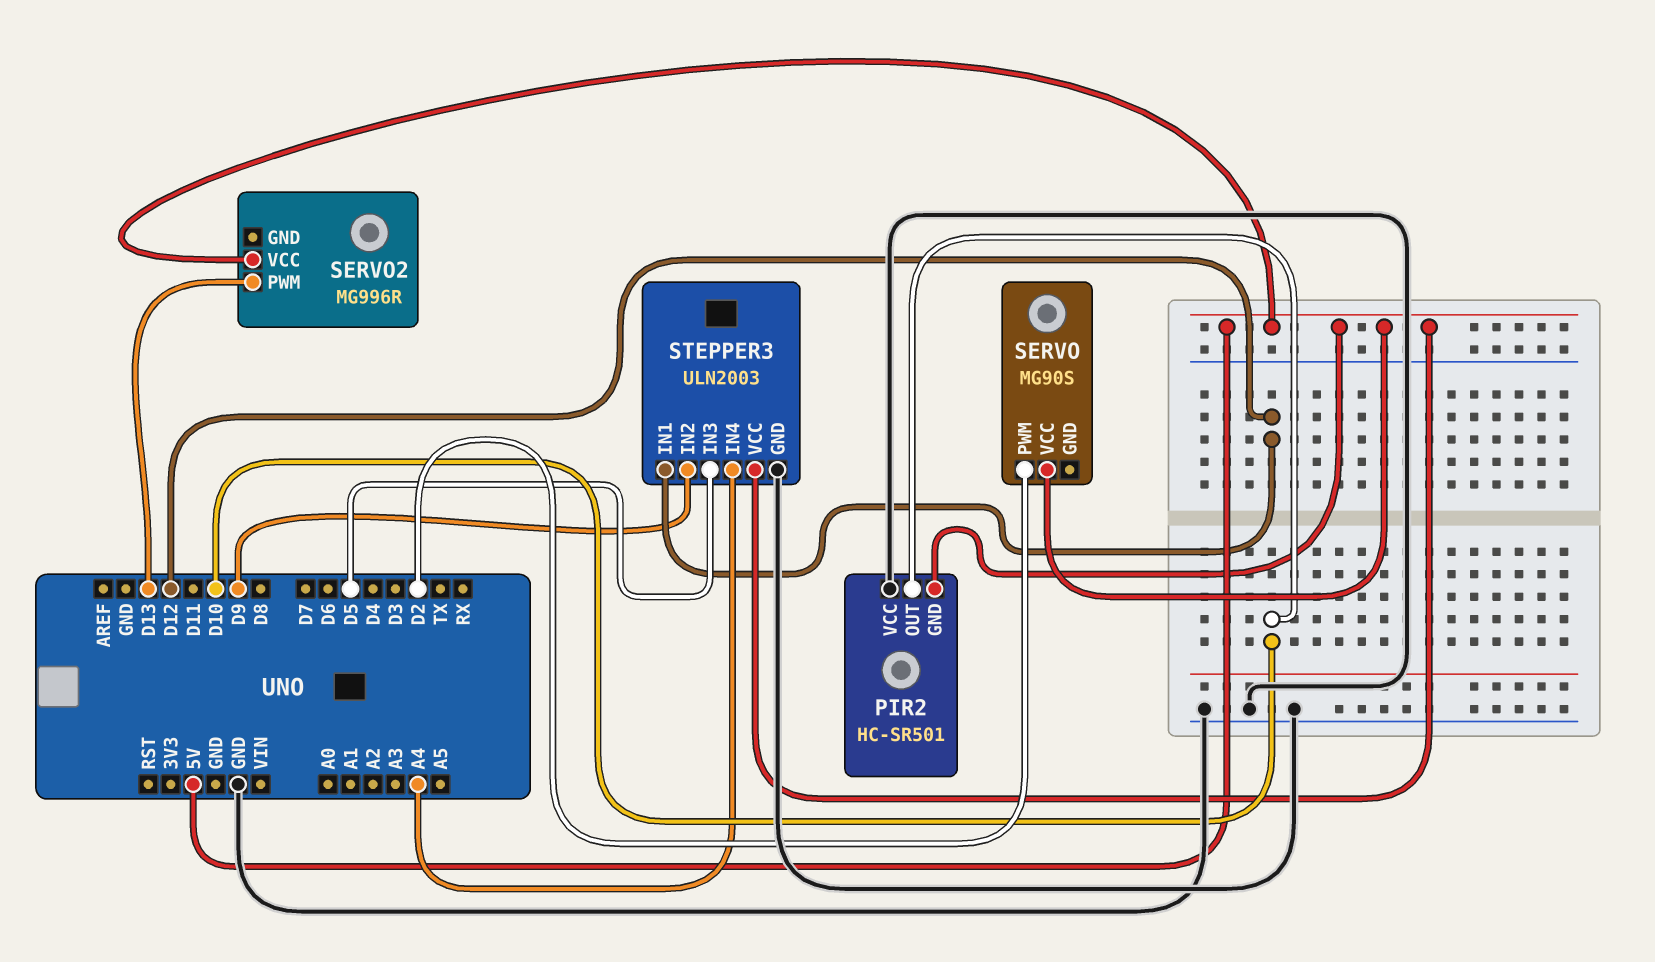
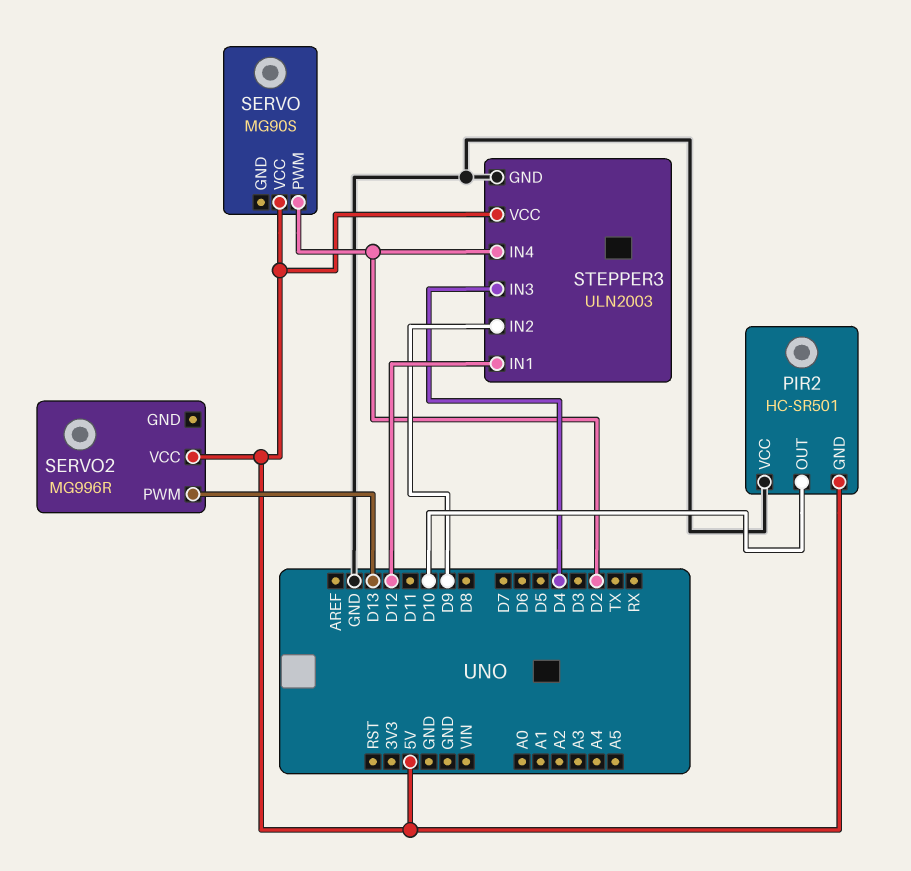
STEPPER3 pin IN3: D5 -> D4
STEPPER3 pin IN4: A4 -> D2

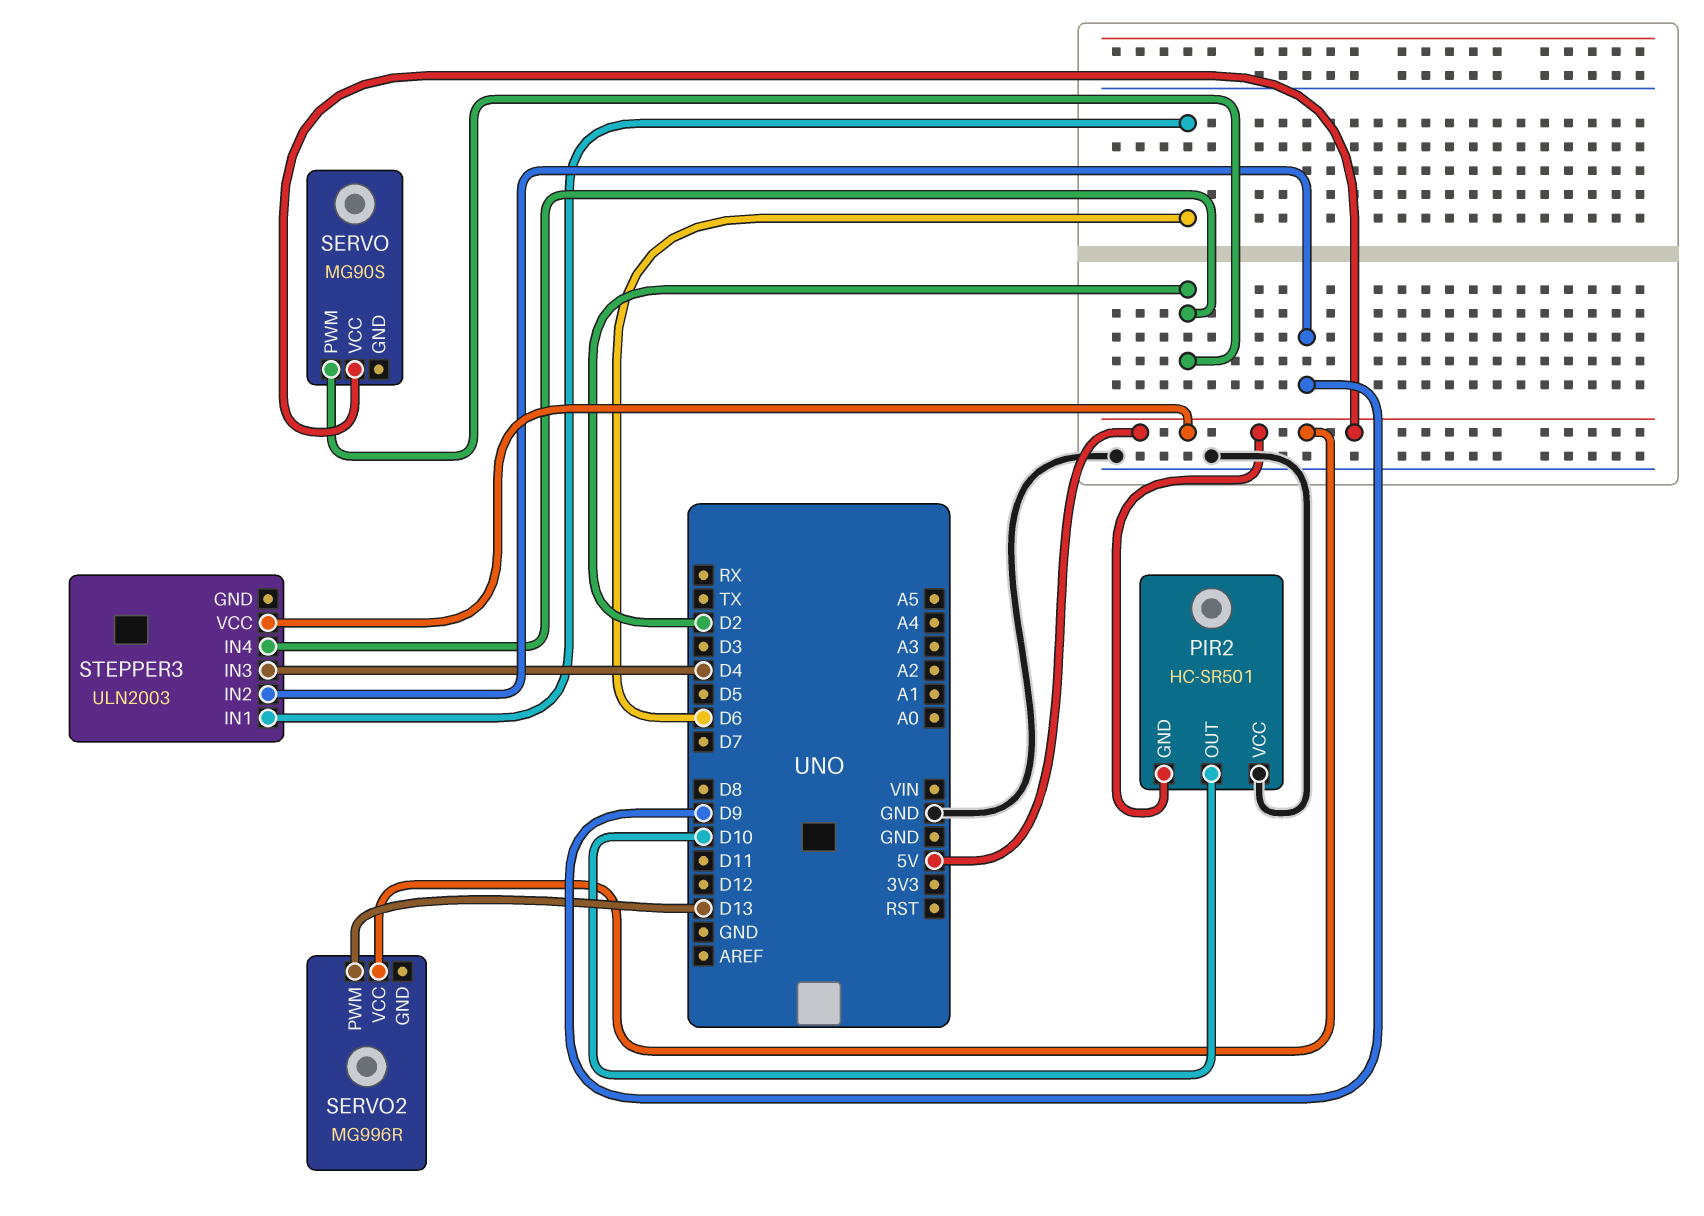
STEPPER3 pin GND: GND -> none
STEPPER3 pin IN1: D12 -> D6

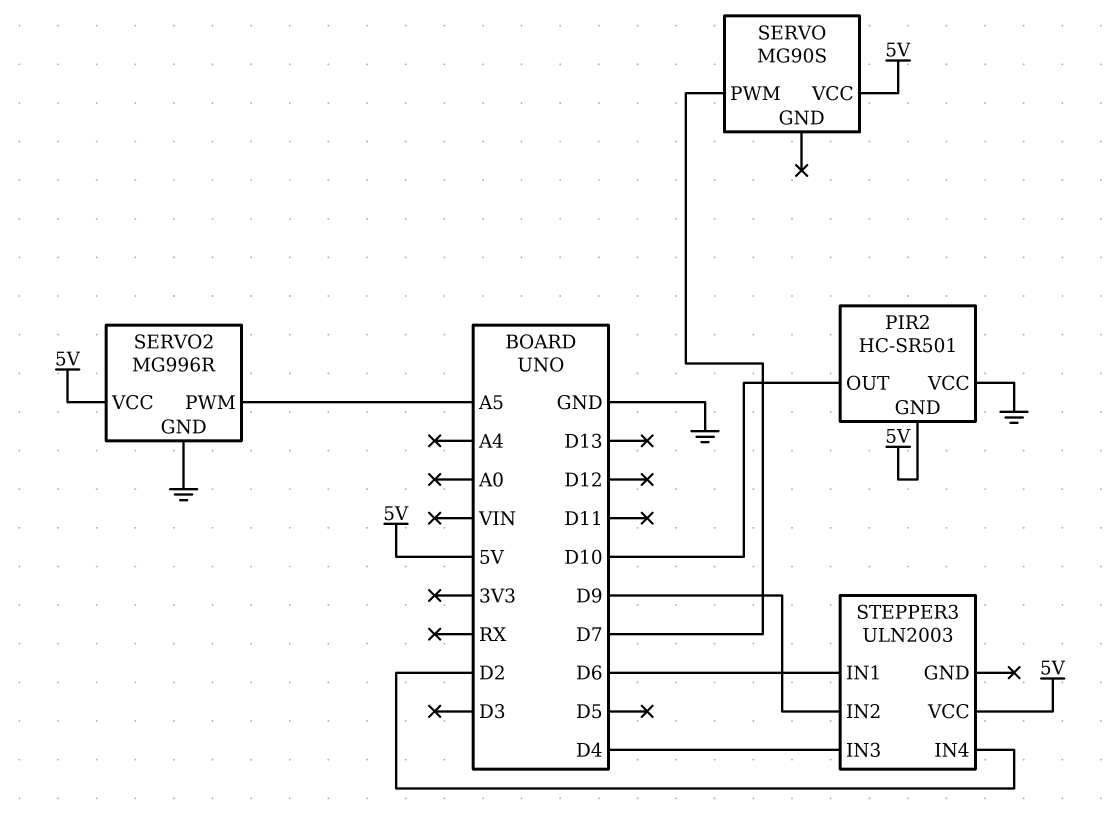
SERVO pin PWM: D2 -> D7
SERVO2 pin GND: none -> GND
SERVO2 pin PWM: D13 -> A5

